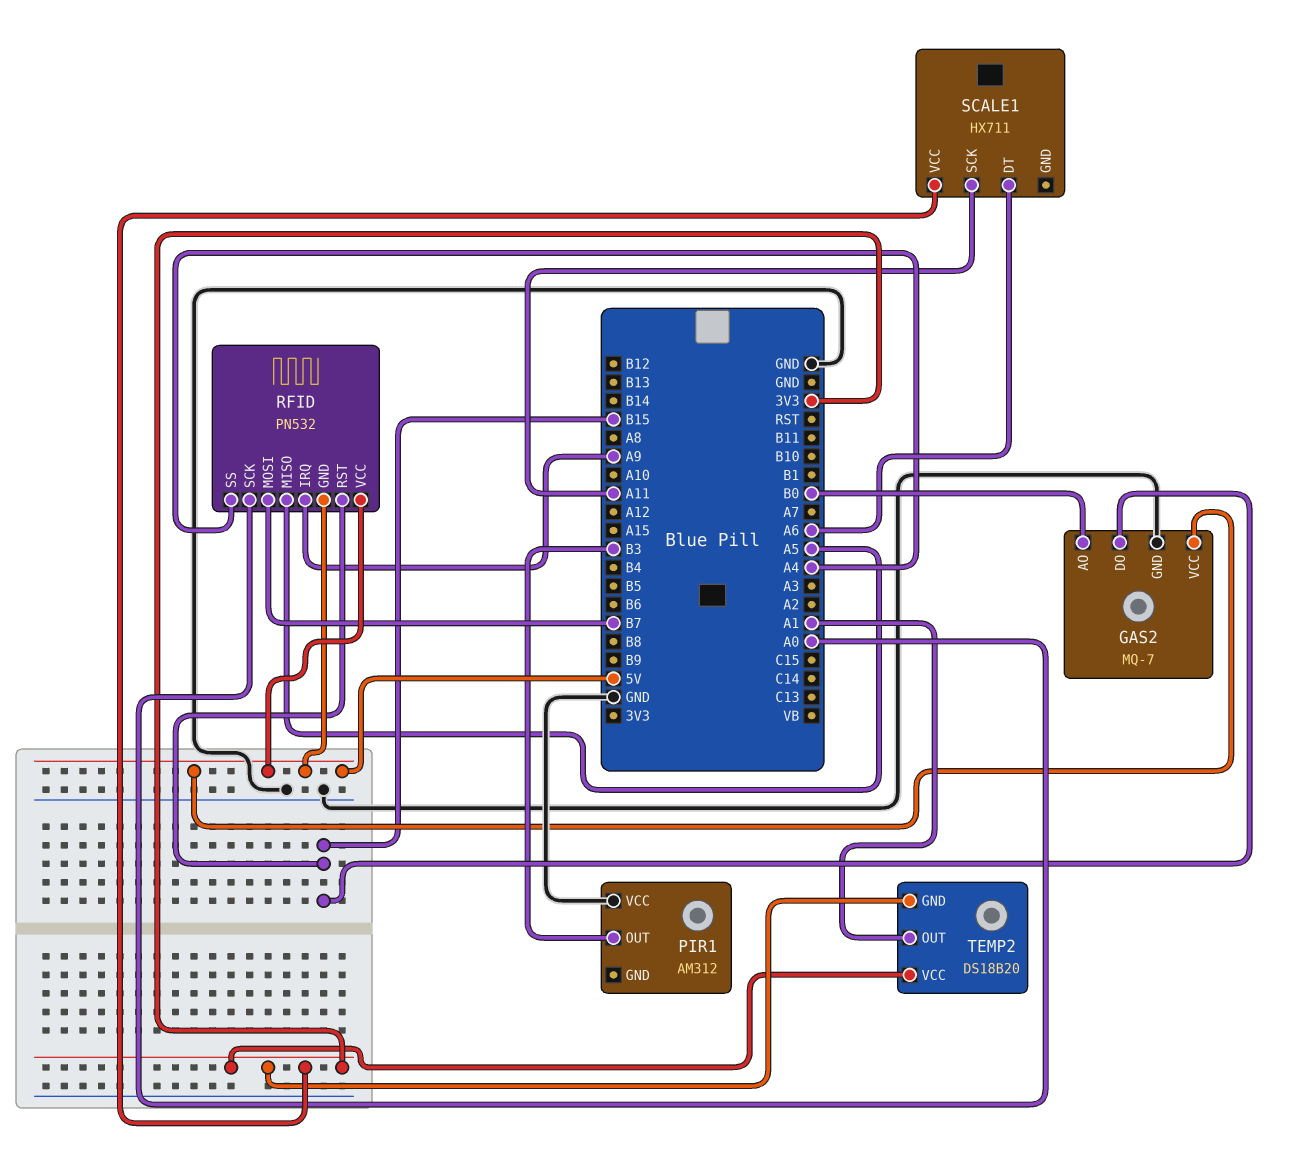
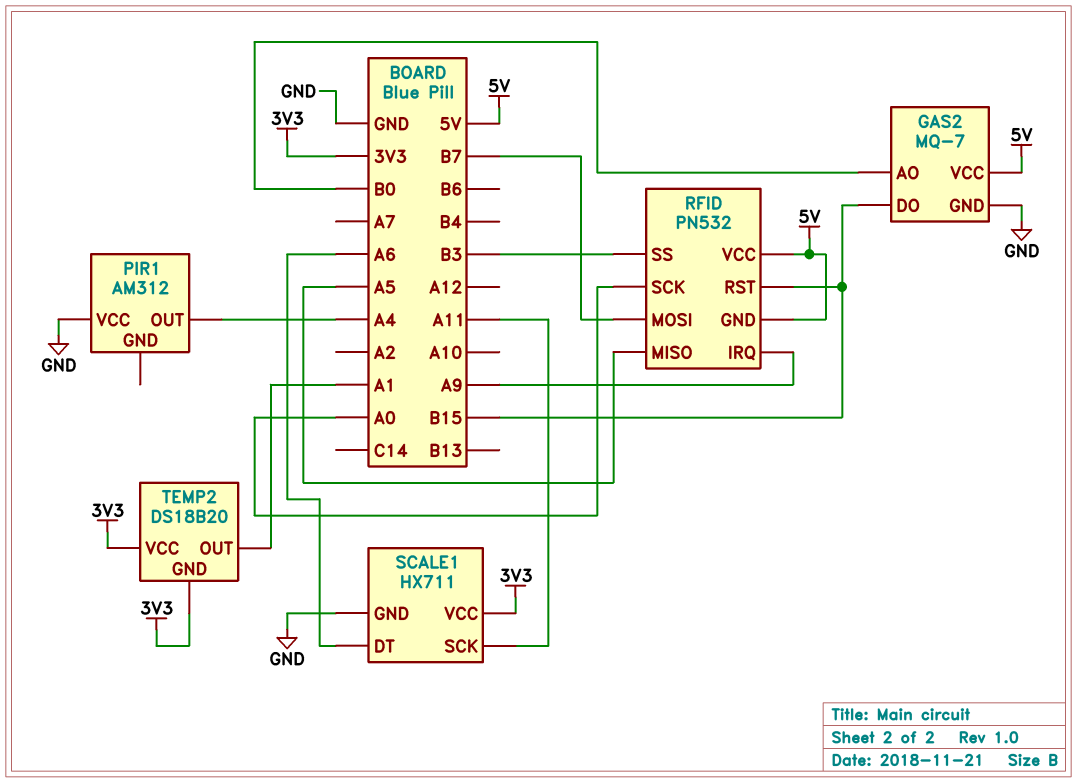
PIR1 pin OUT: B3 -> A4
RFID pin SS: A4 -> B3
SCALE1 pin GND: none -> GND

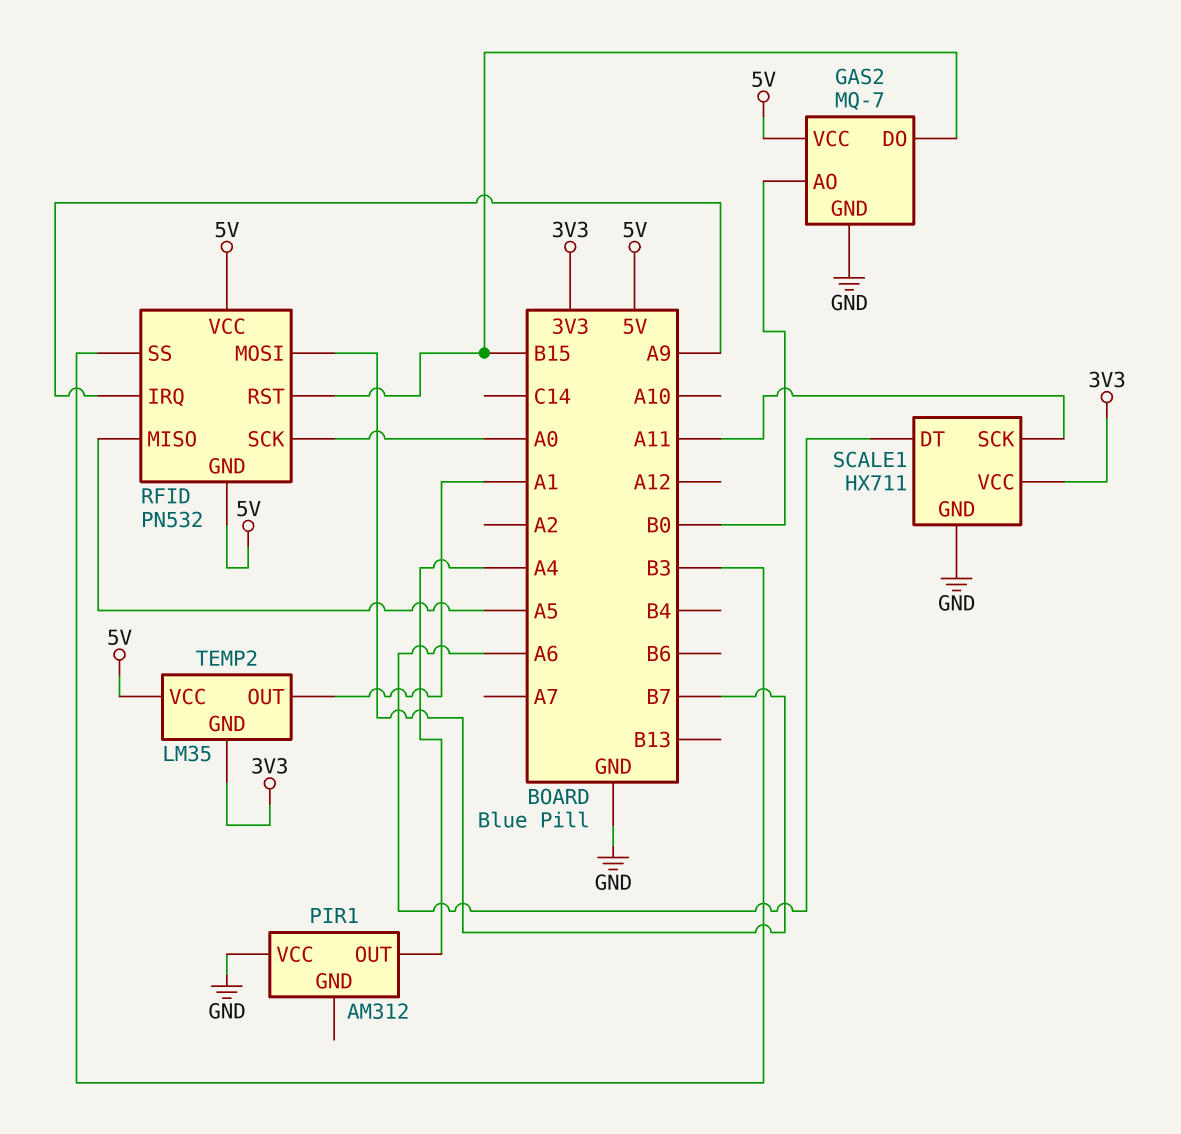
TEMP2: DS18B20 -> LM35
TEMP2 pin VCC: 3V3 -> 5V

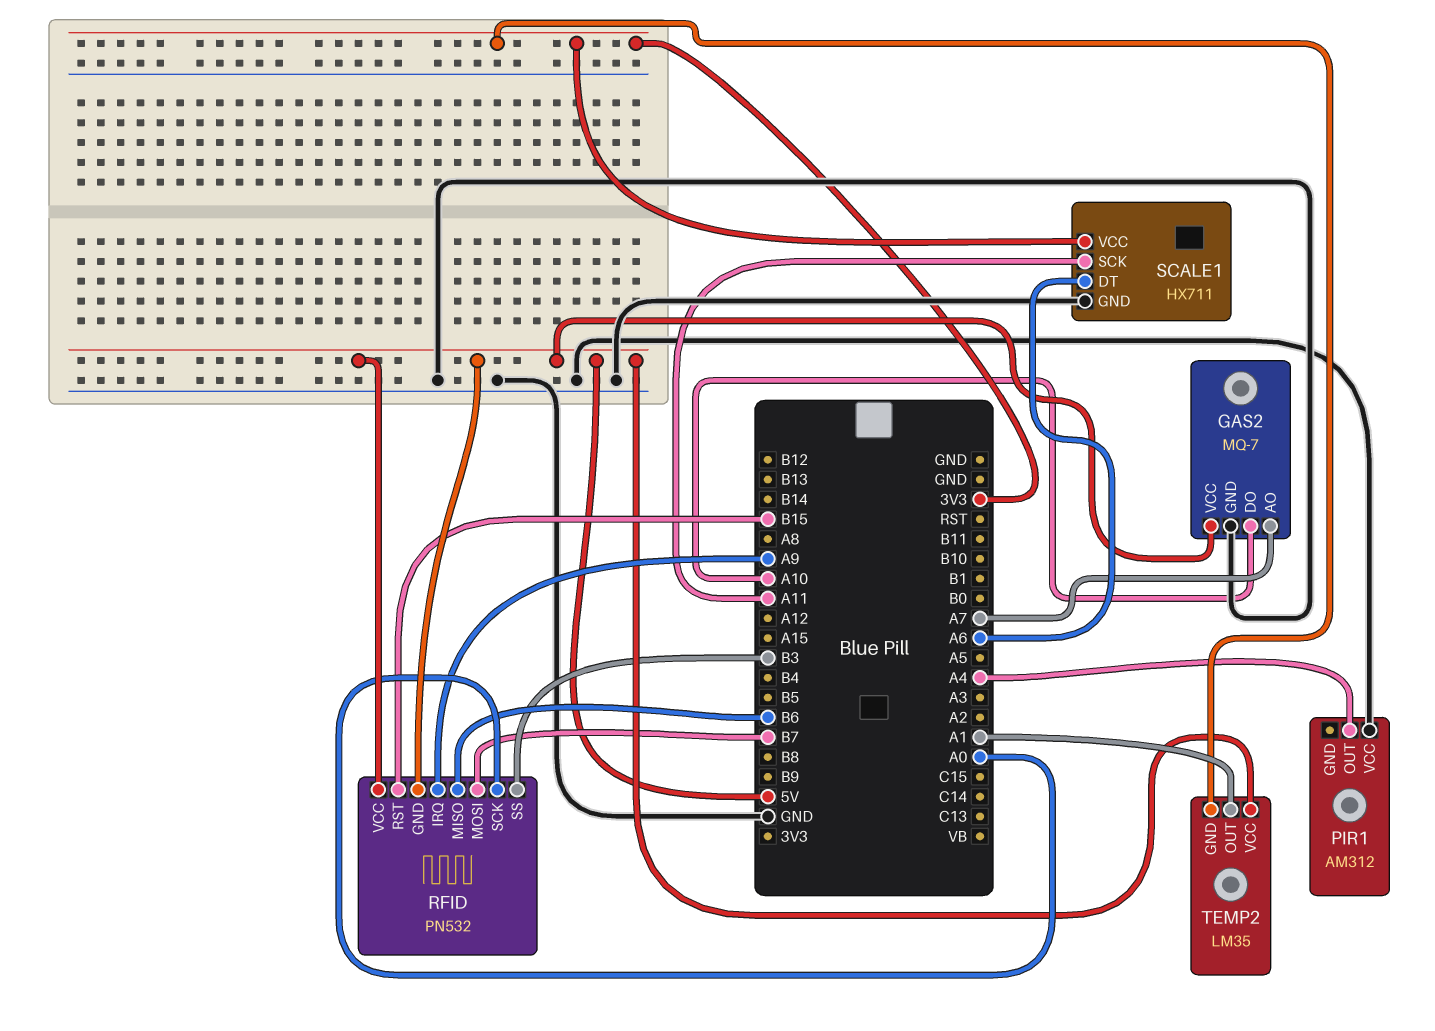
GAS2 pin AO: B0 -> A7
GAS2 pin DO: B15 -> A10
RFID pin MISO: A5 -> B6

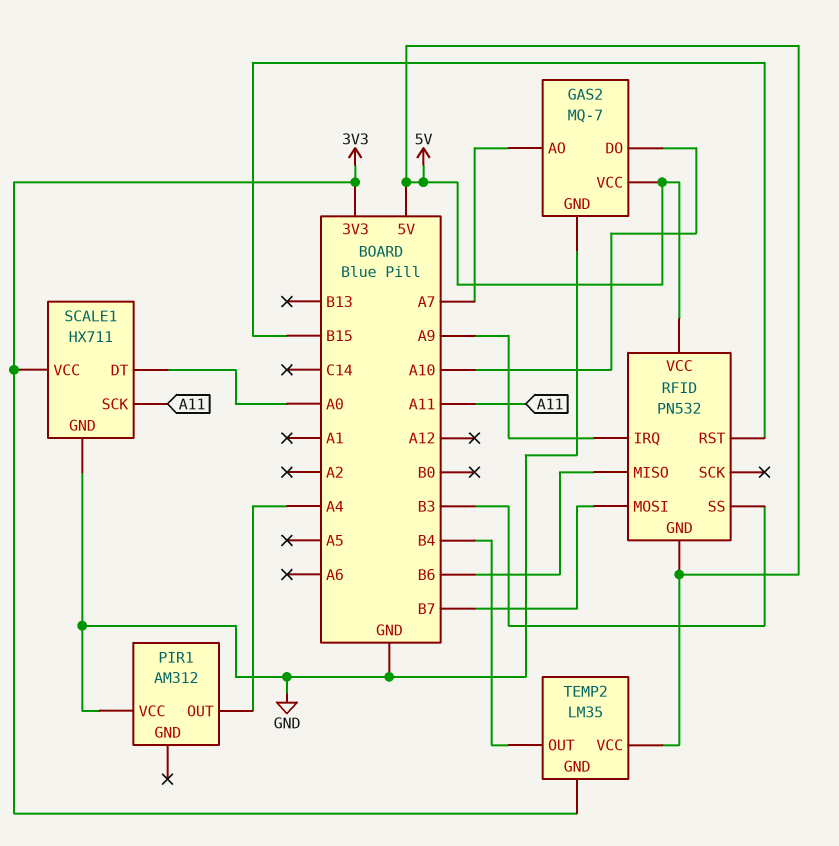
RFID pin SCK: A0 -> none
SCALE1 pin DT: A6 -> A0
TEMP2 pin OUT: A1 -> B4

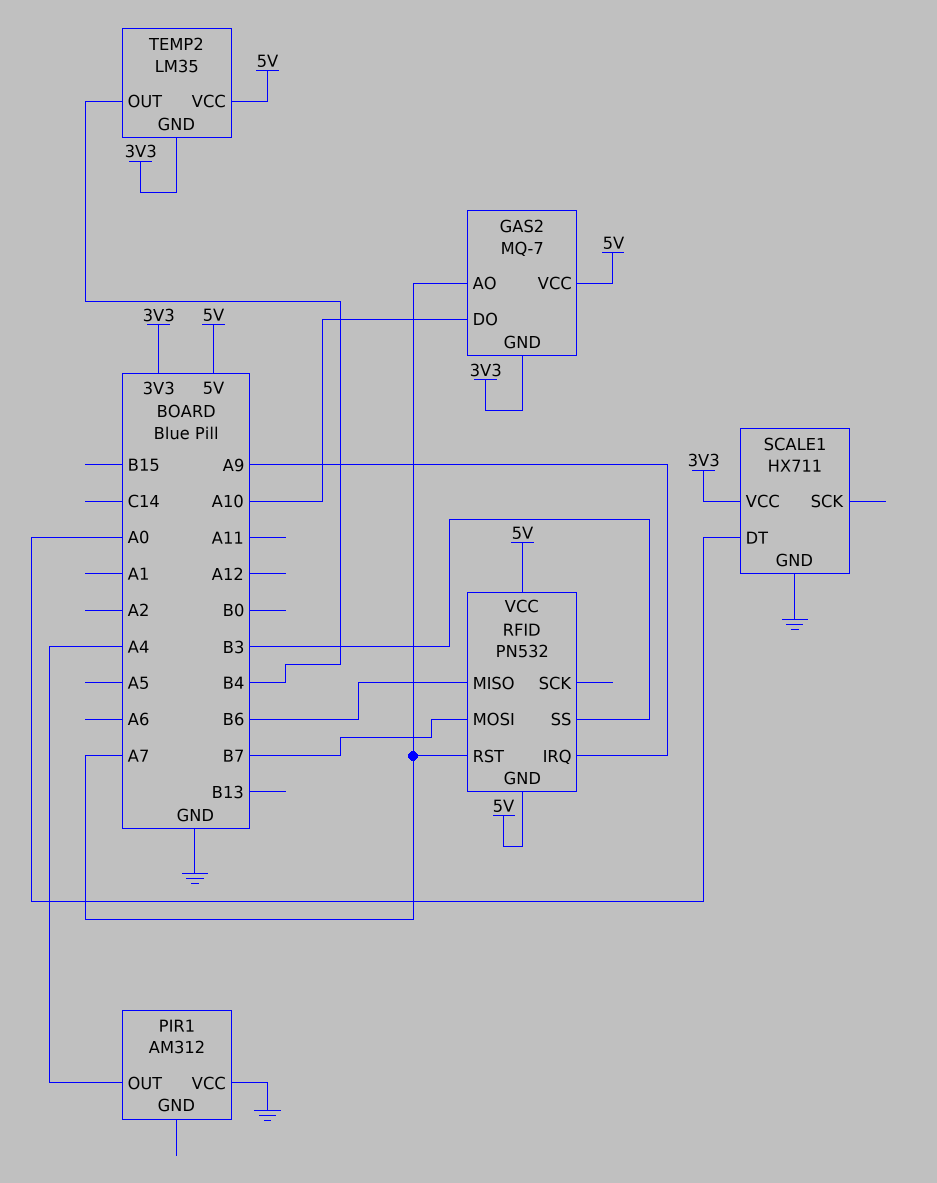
GAS2 pin GND: GND -> 3V3
RFID pin RST: B15 -> A7
SCALE1 pin SCK: A11 -> none

